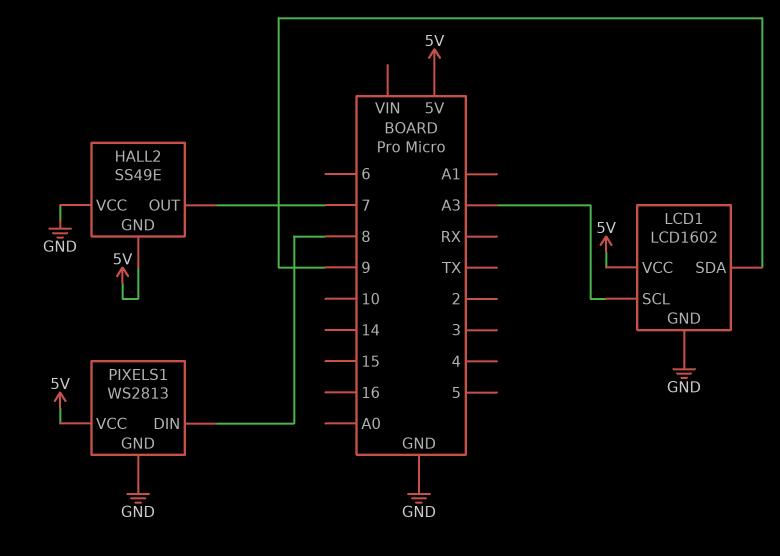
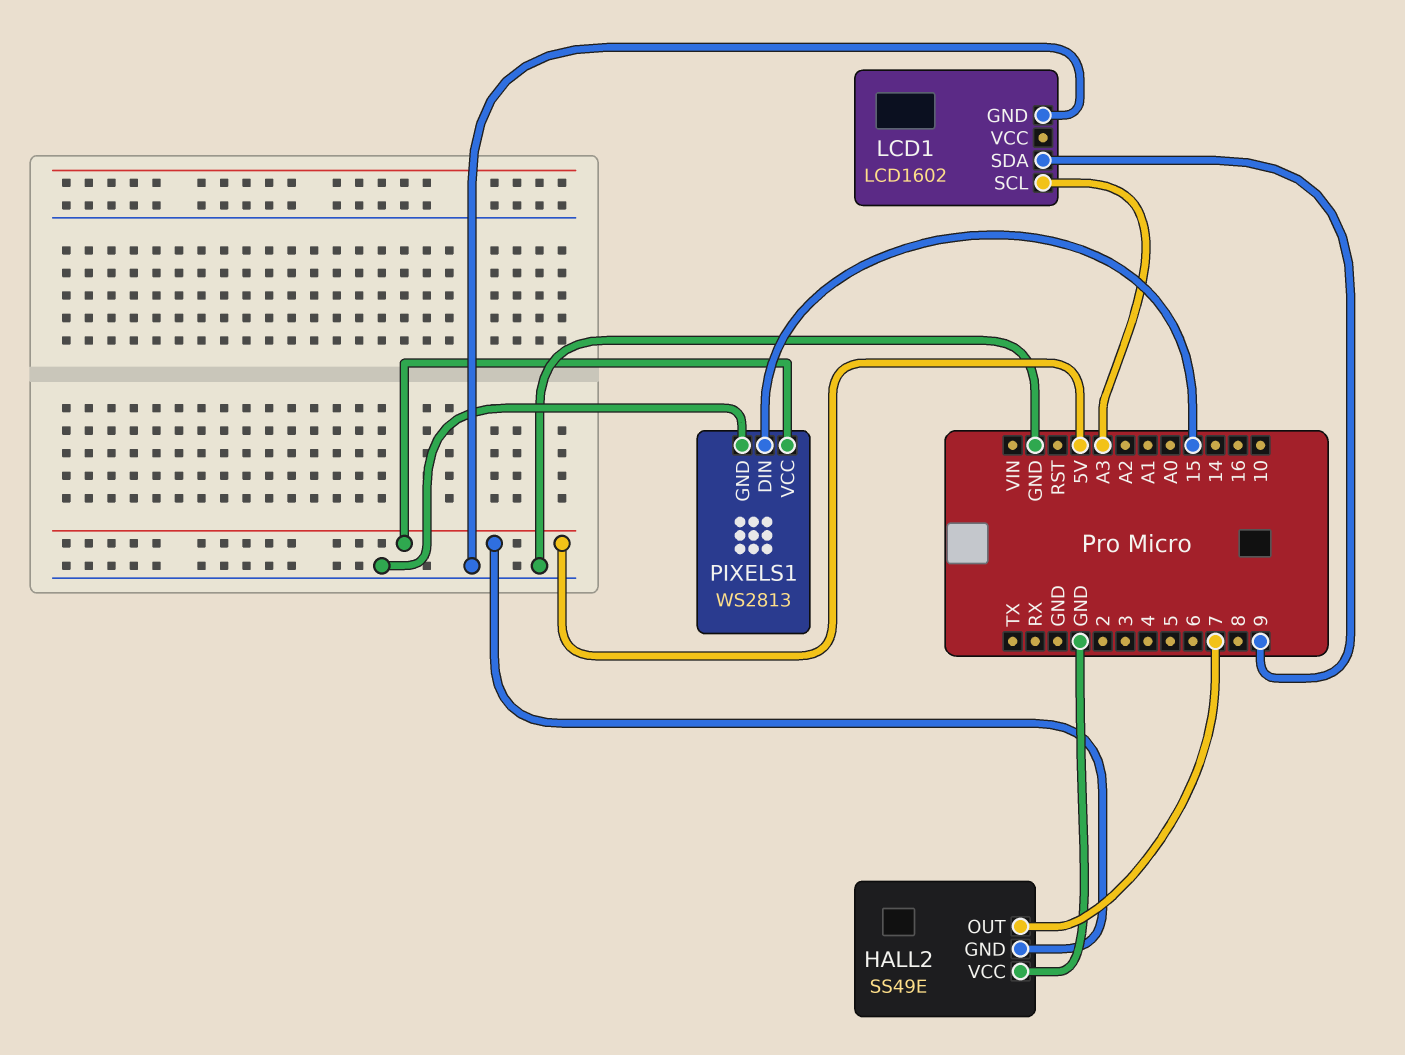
LCD1 pin VCC: 5V -> none
PIXELS1 pin DIN: 8 -> 15

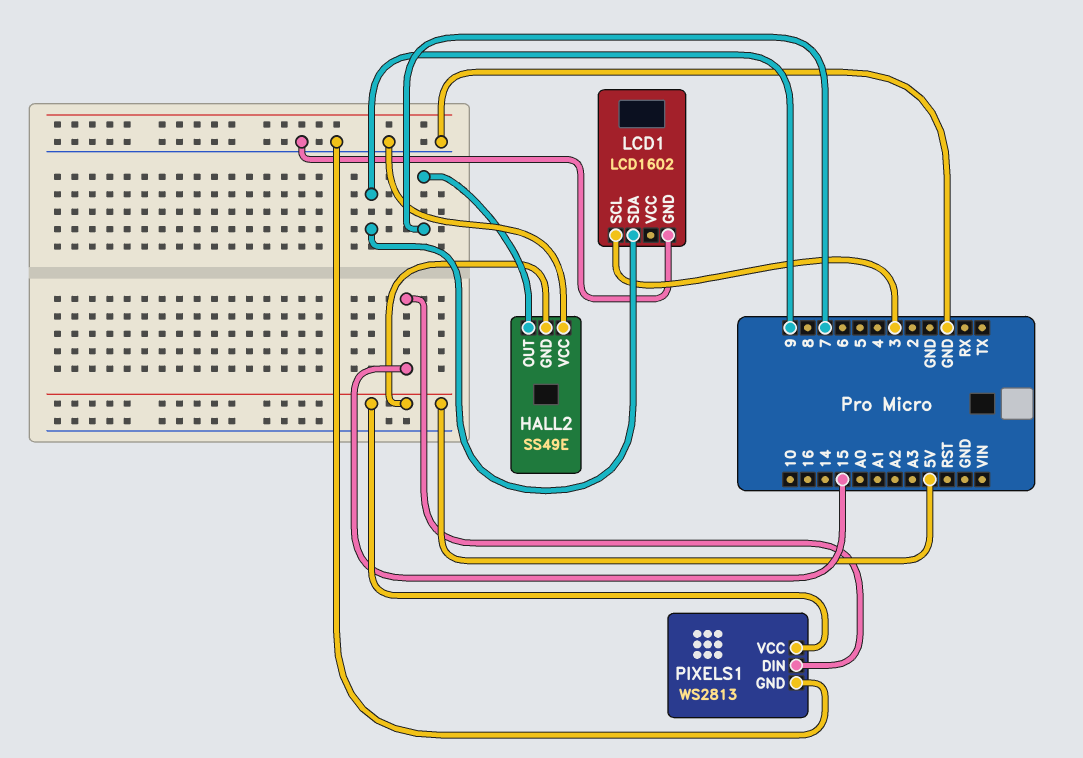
LCD1 pin SCL: A3 -> 3

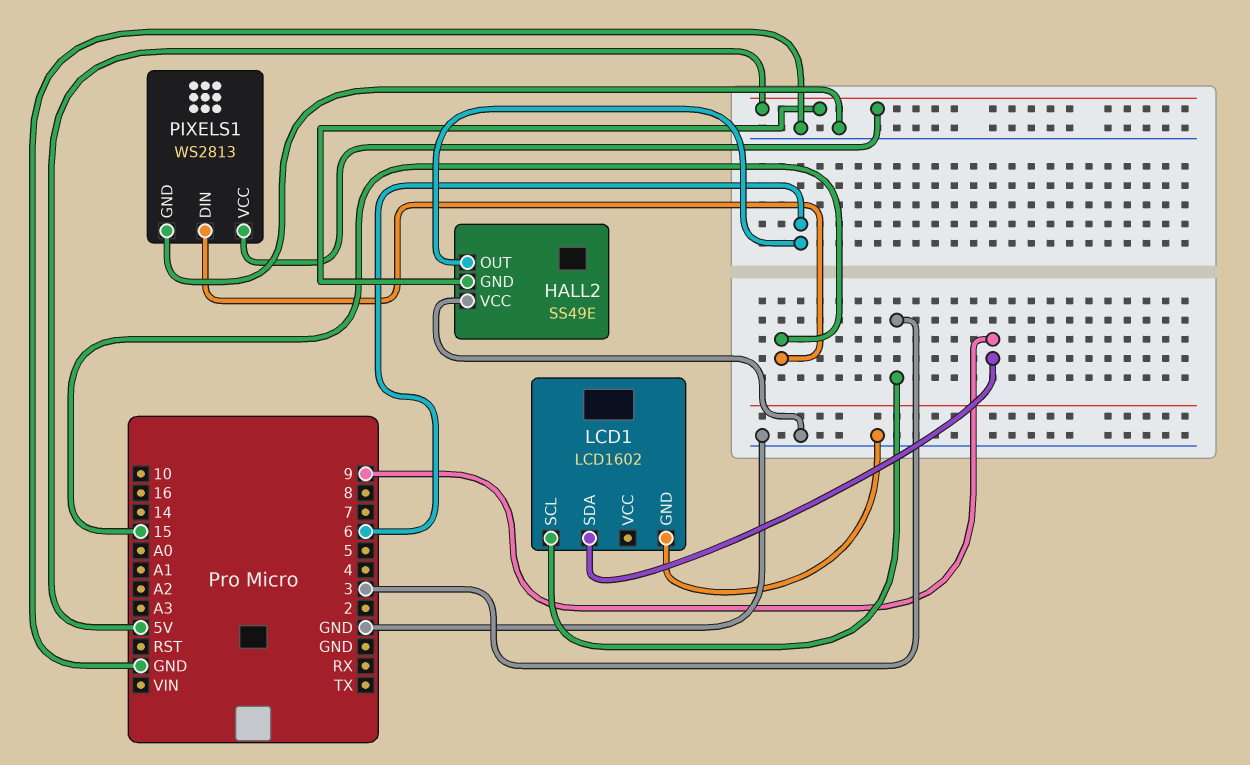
HALL2 pin OUT: 7 -> 6

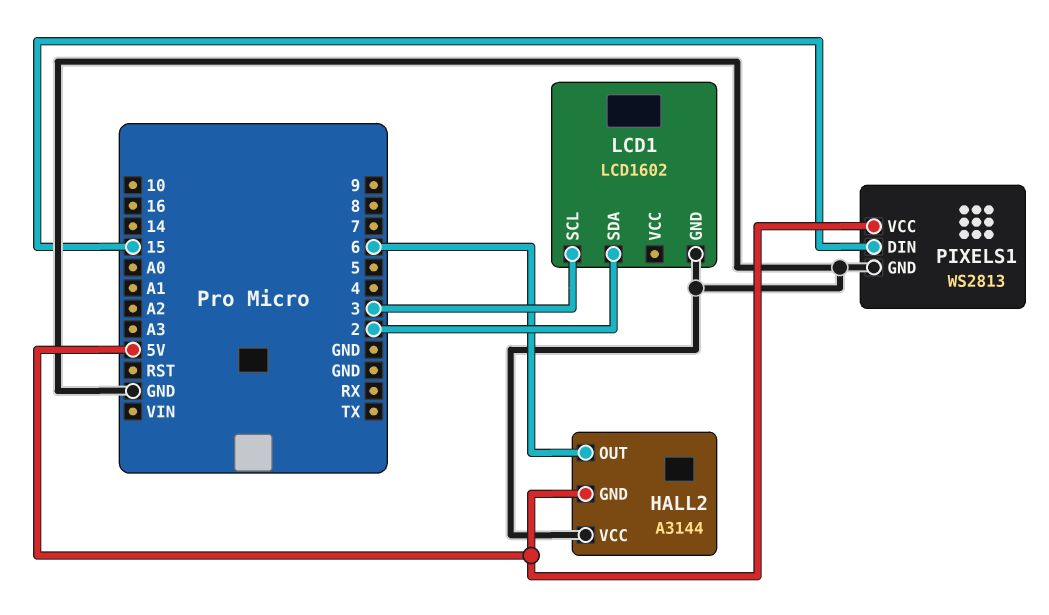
HALL2: SS49E -> A3144
LCD1 pin SDA: 9 -> 2

